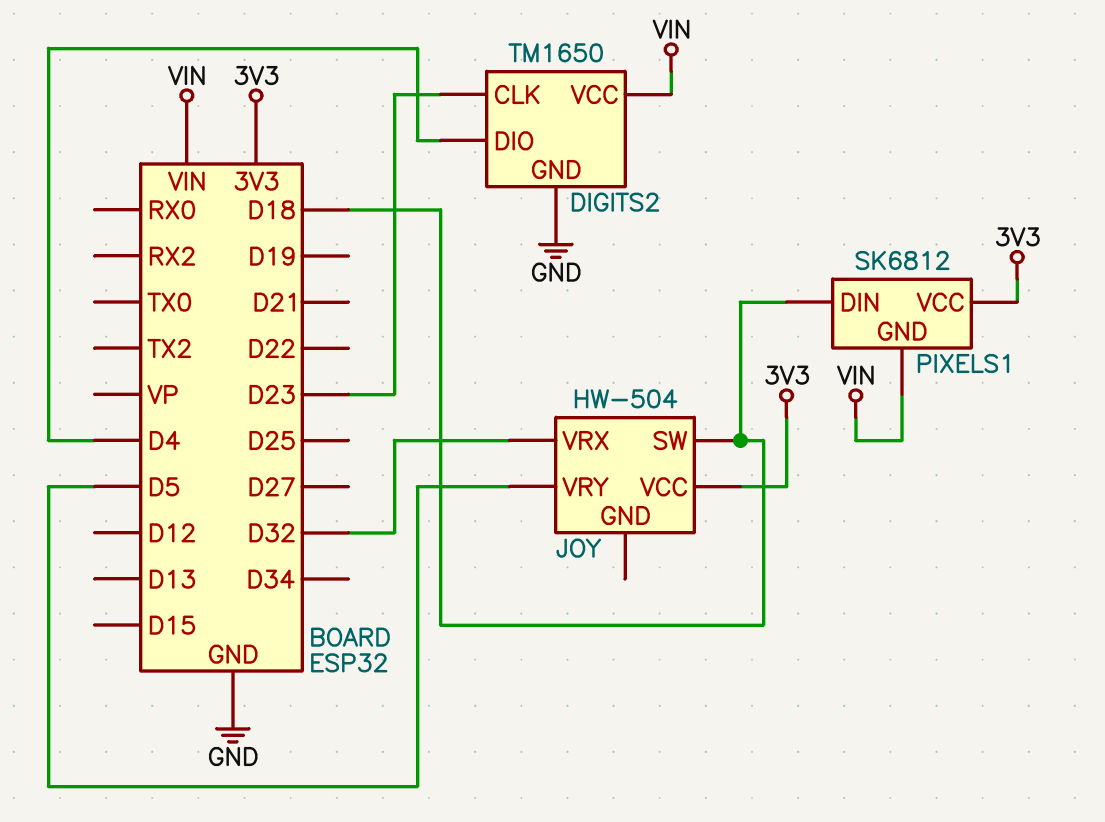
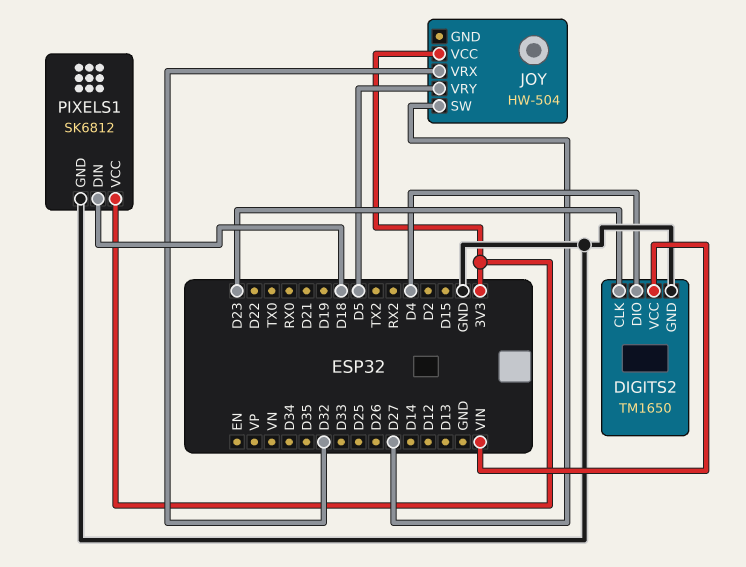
JOY pin SW: D18 -> D27
PIXELS1 pin GND: VIN -> GND

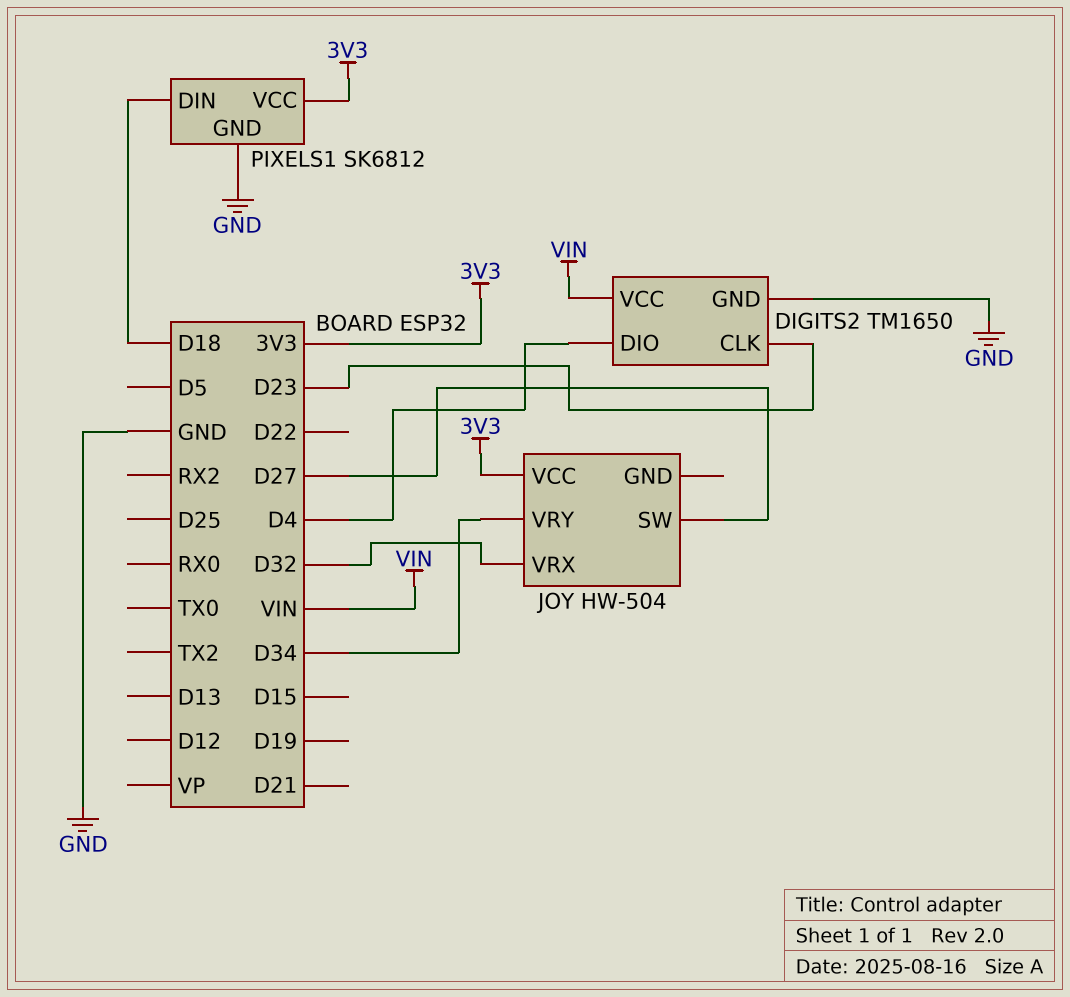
JOY pin VRY: D5 -> D34

